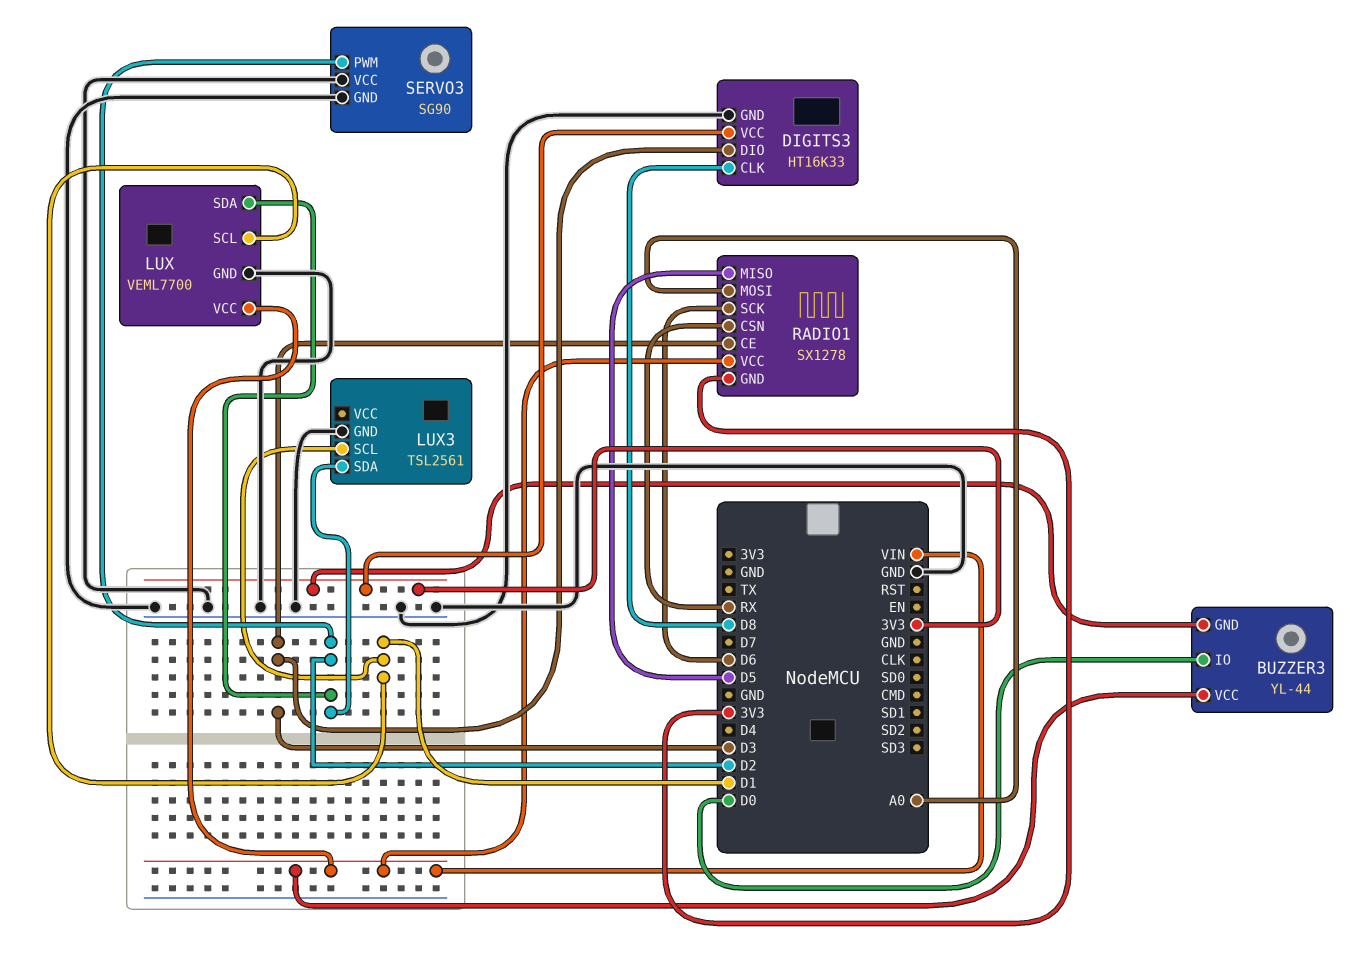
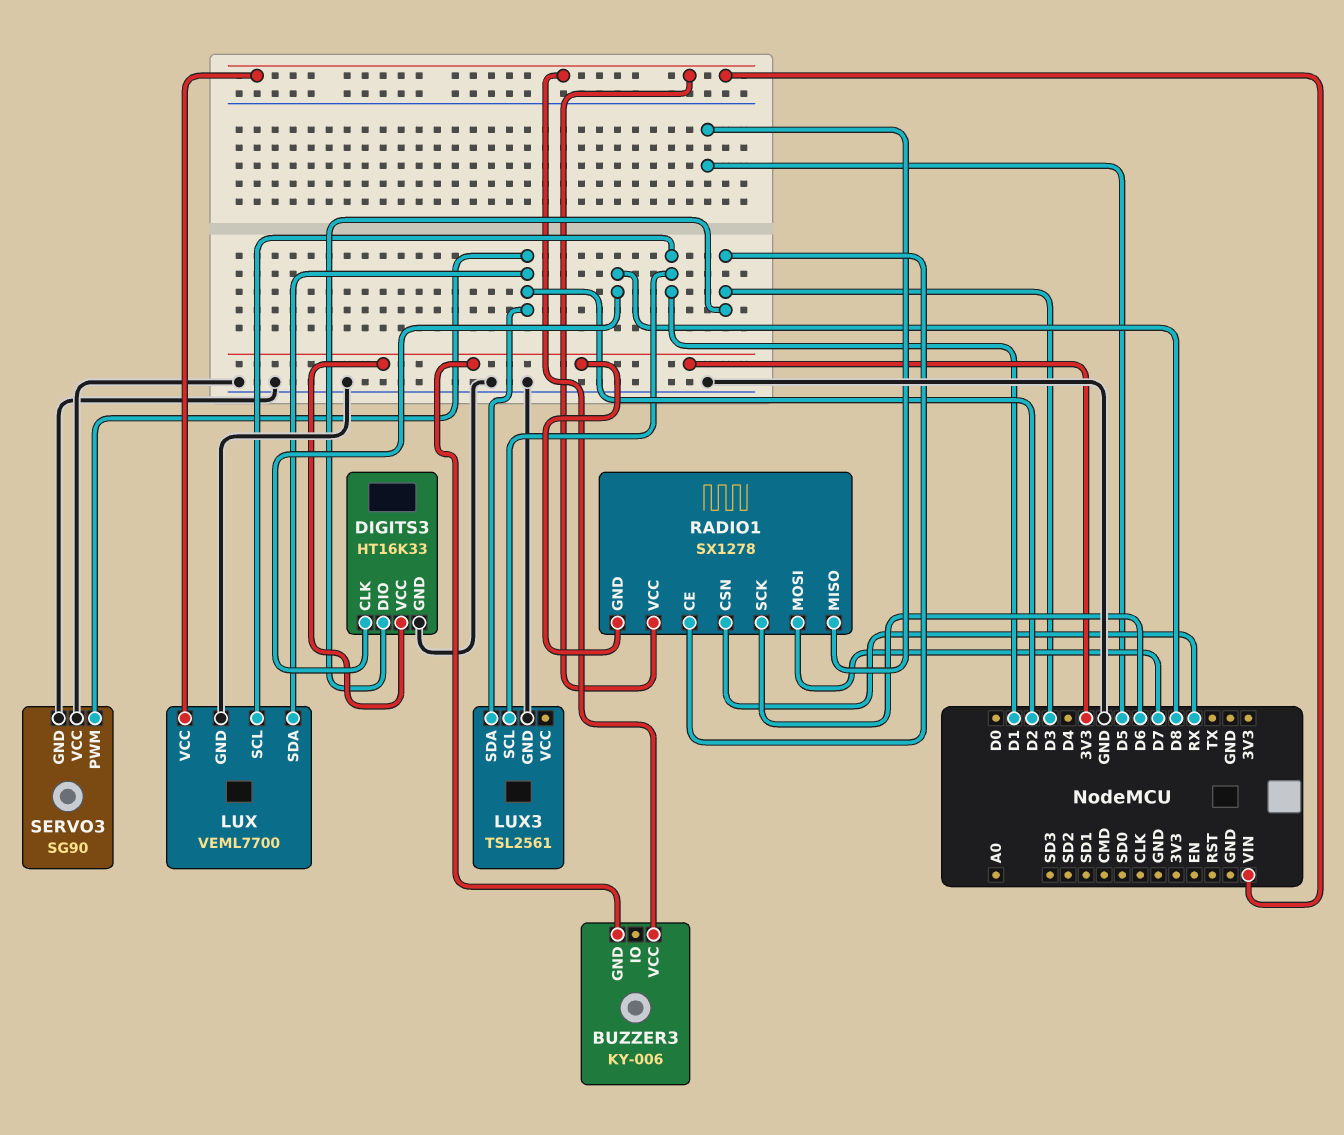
BUZZER3: YL-44 -> KY-006
BUZZER3 pin IO: D0 -> none
RADIO1 pin MOSI: A0 -> D7

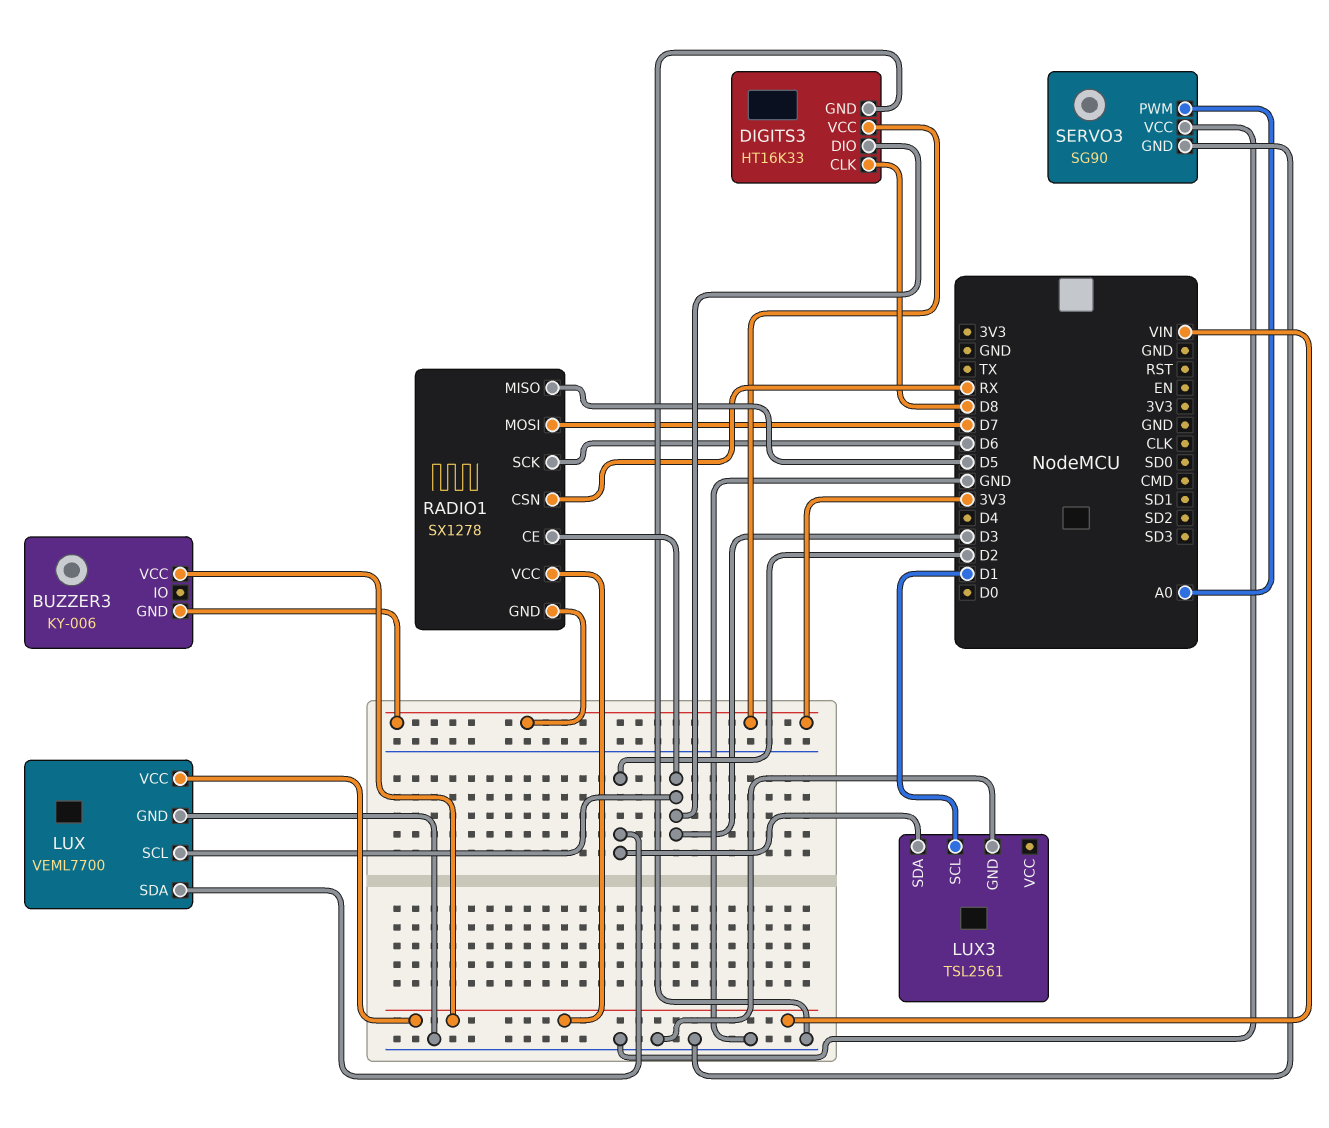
LUX pin SCL: D1 -> D3
SERVO3 pin PWM: D2 -> A0

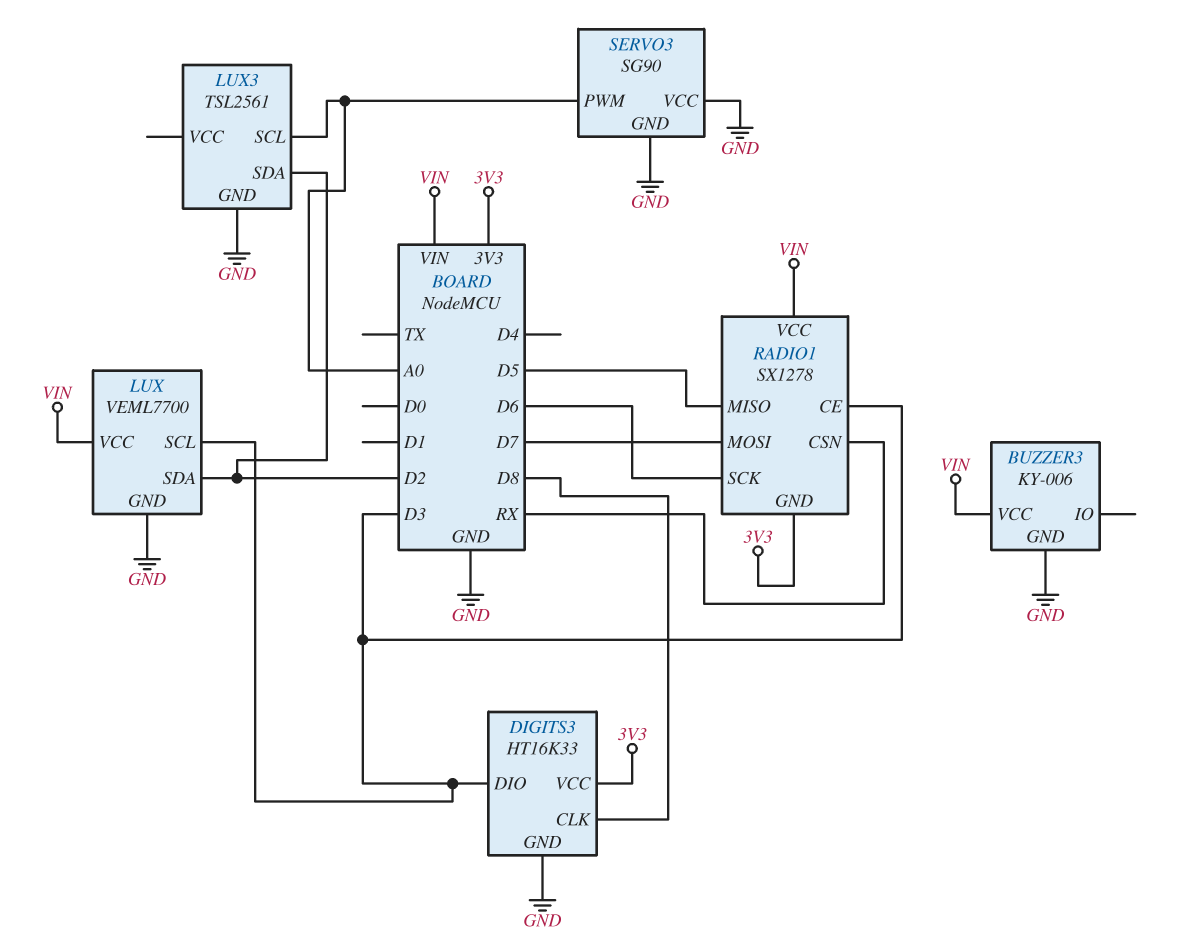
BUZZER3 pin GND: 3V3 -> GND
LUX3 pin SCL: D1 -> A0

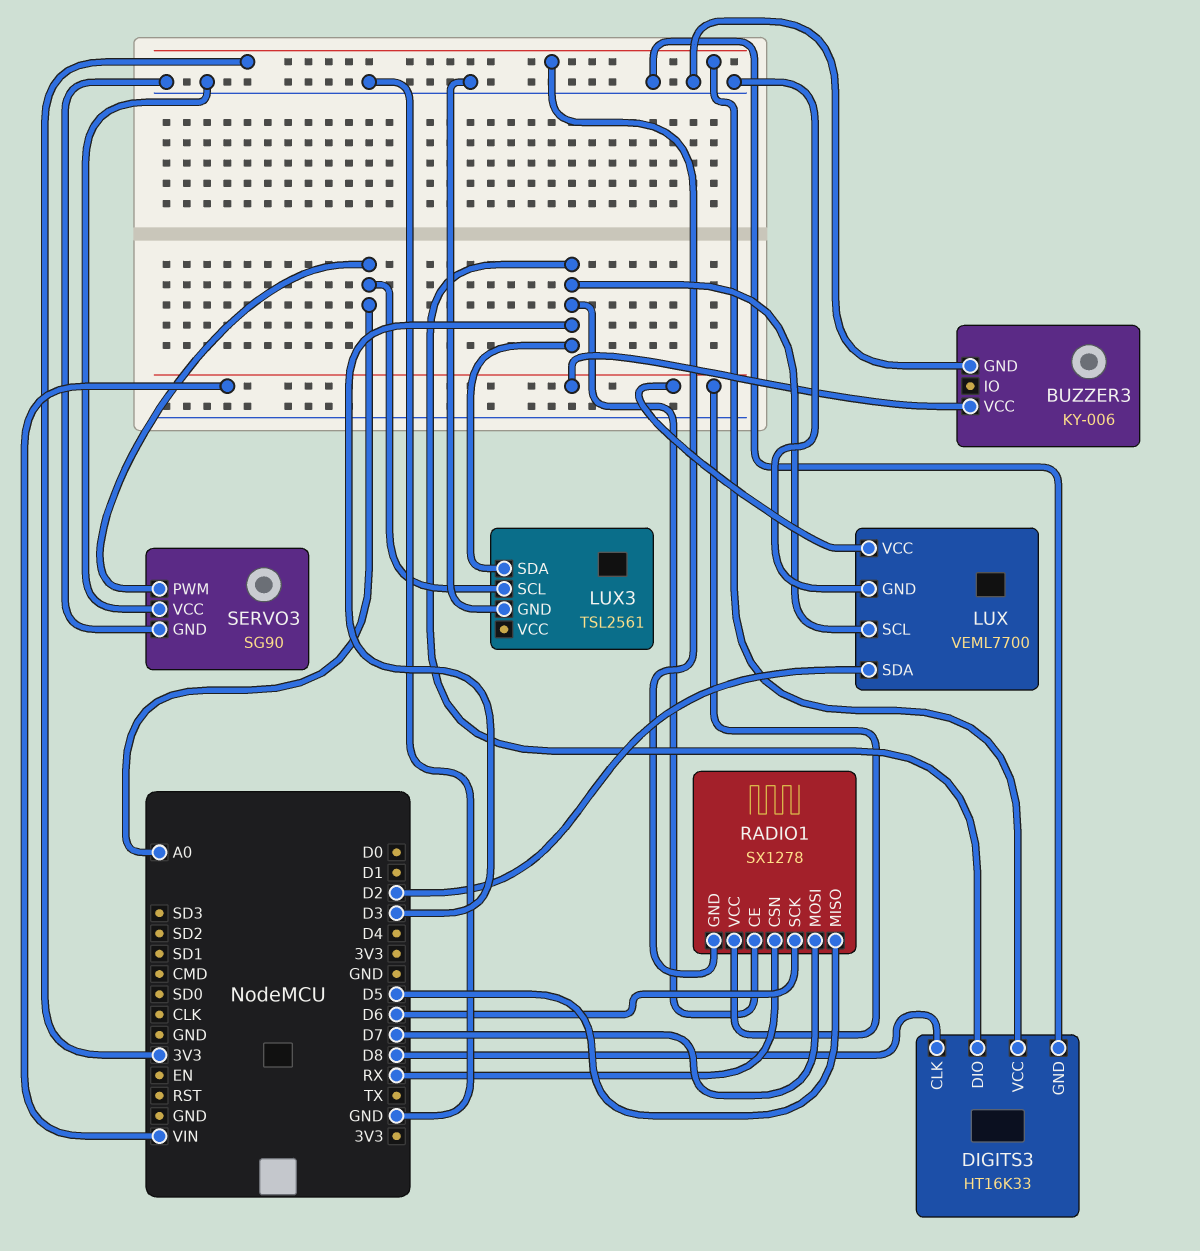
LUX3 pin SDA: D2 -> D3

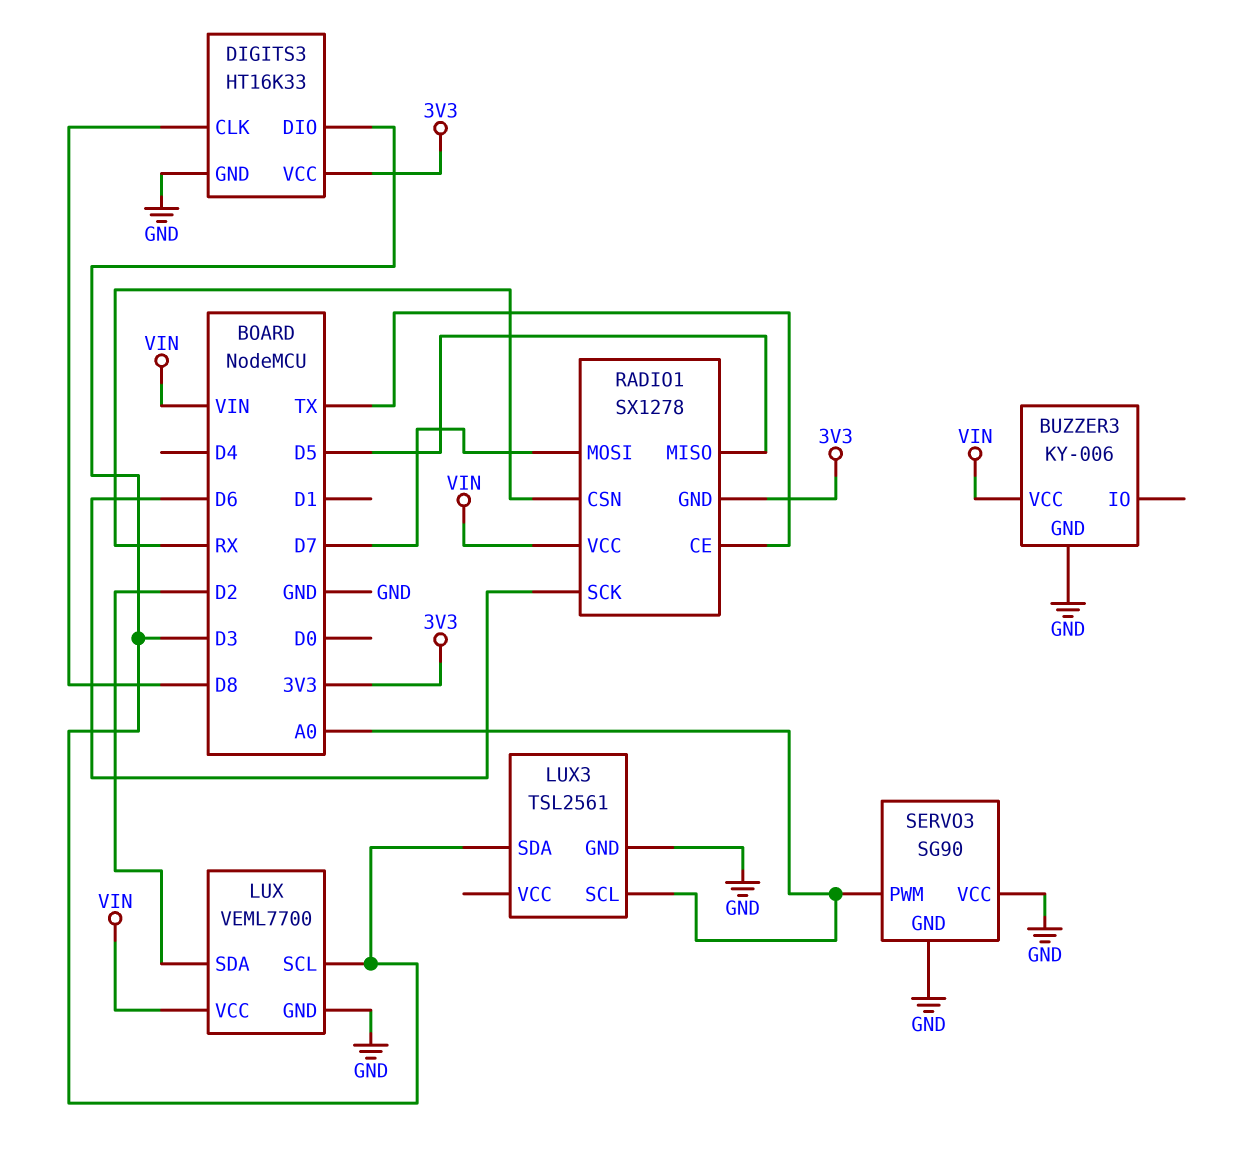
RADIO1 pin CE: D3 -> TX

